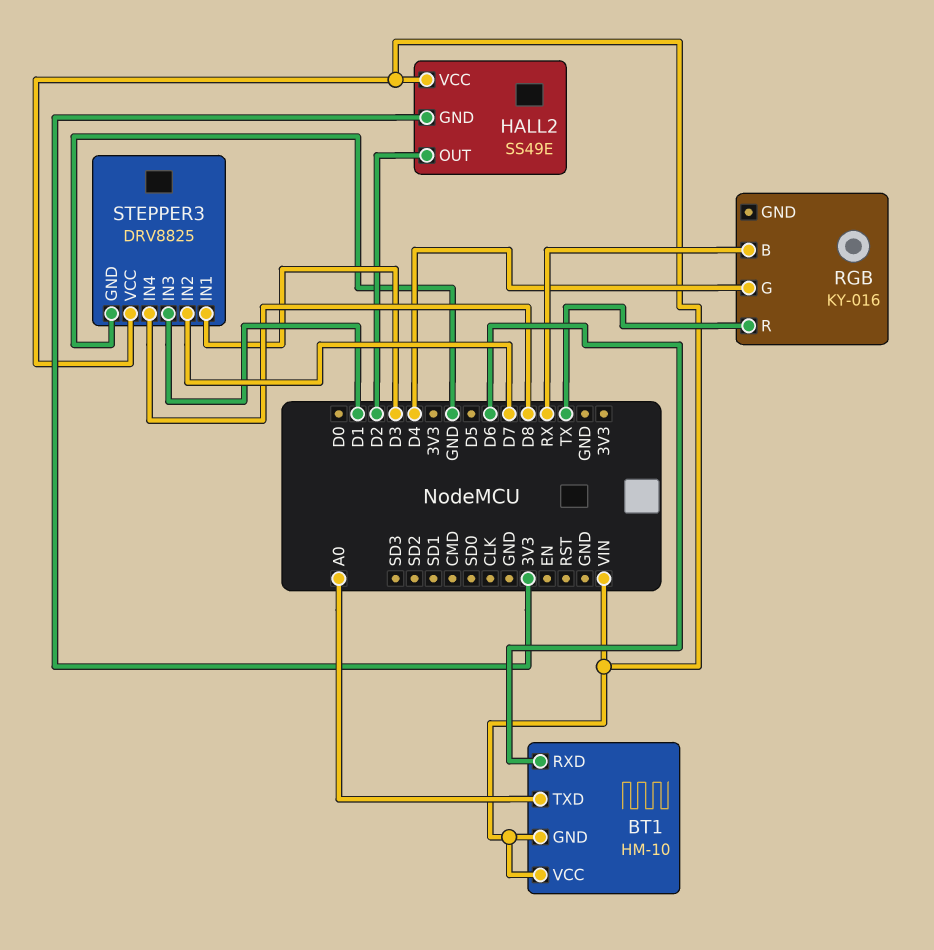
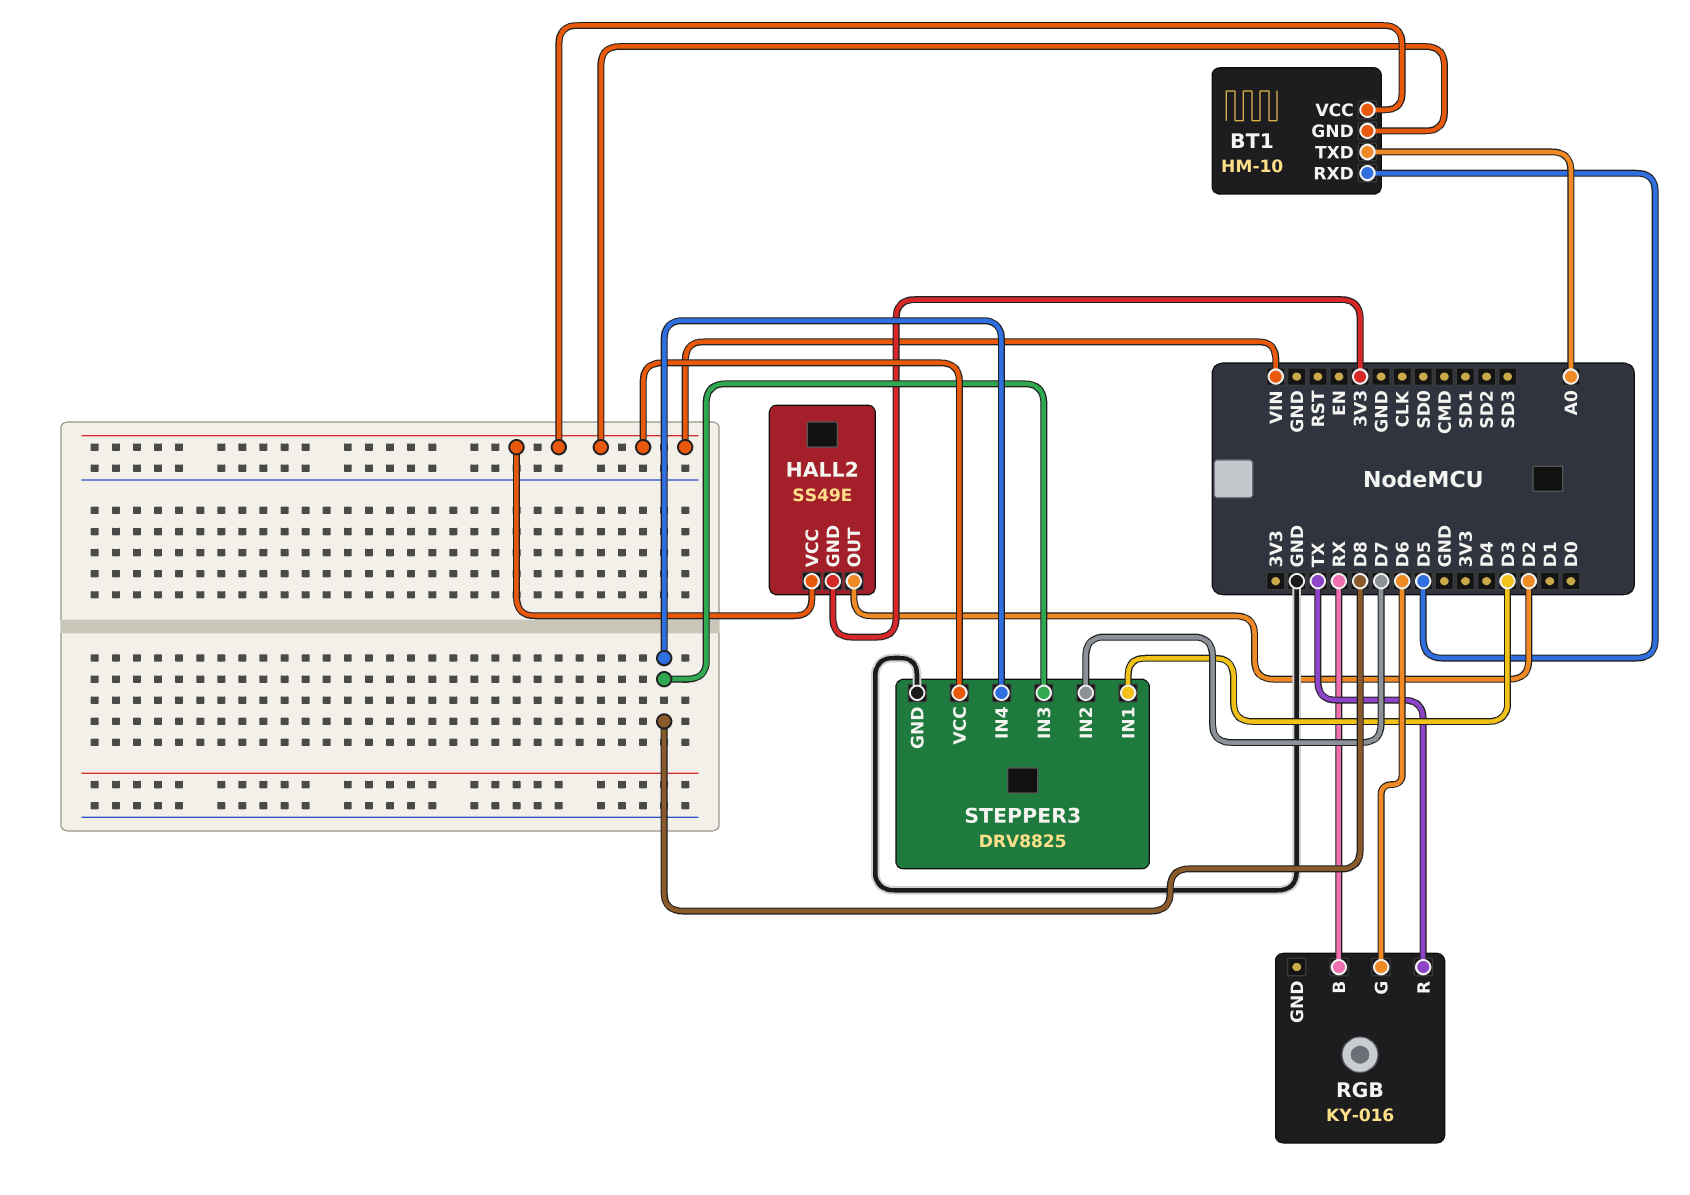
BT1 pin RXD: D6 -> D5
RGB pin G: D4 -> D6
STEPPER3 pin IN3: D1 -> D8

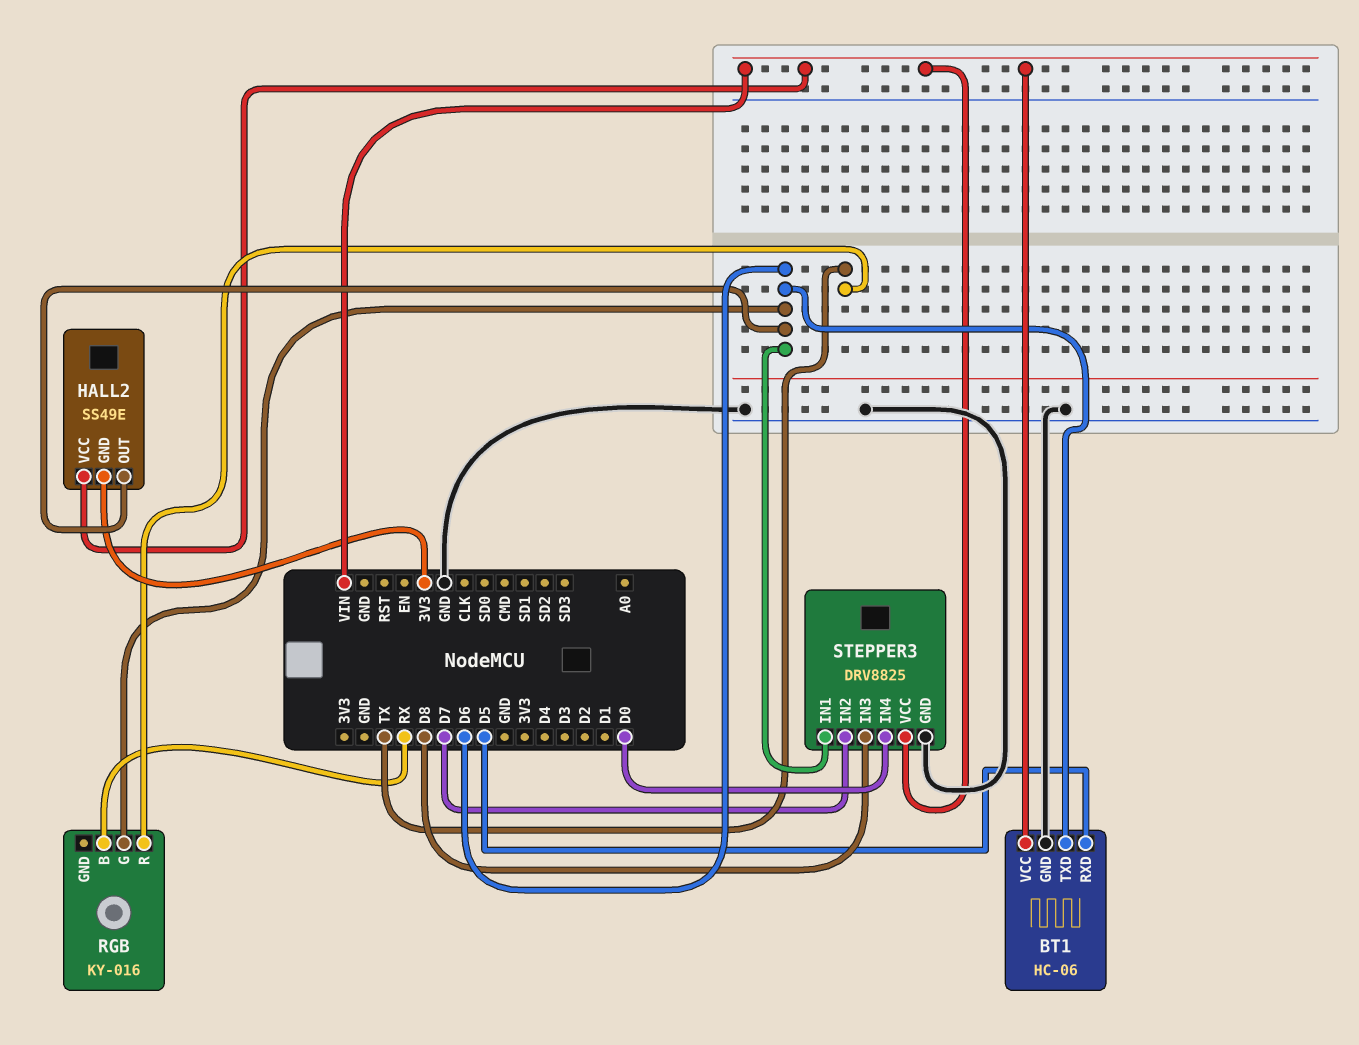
BT1: HM-10 -> HC-06
BT1 pin GND: VIN -> GND
BT1 pin TXD: A0 -> D6
HALL2 pin OUT: D2 -> D6
STEPPER3 pin IN1: D3 -> D6
STEPPER3 pin IN4: D8 -> D0

